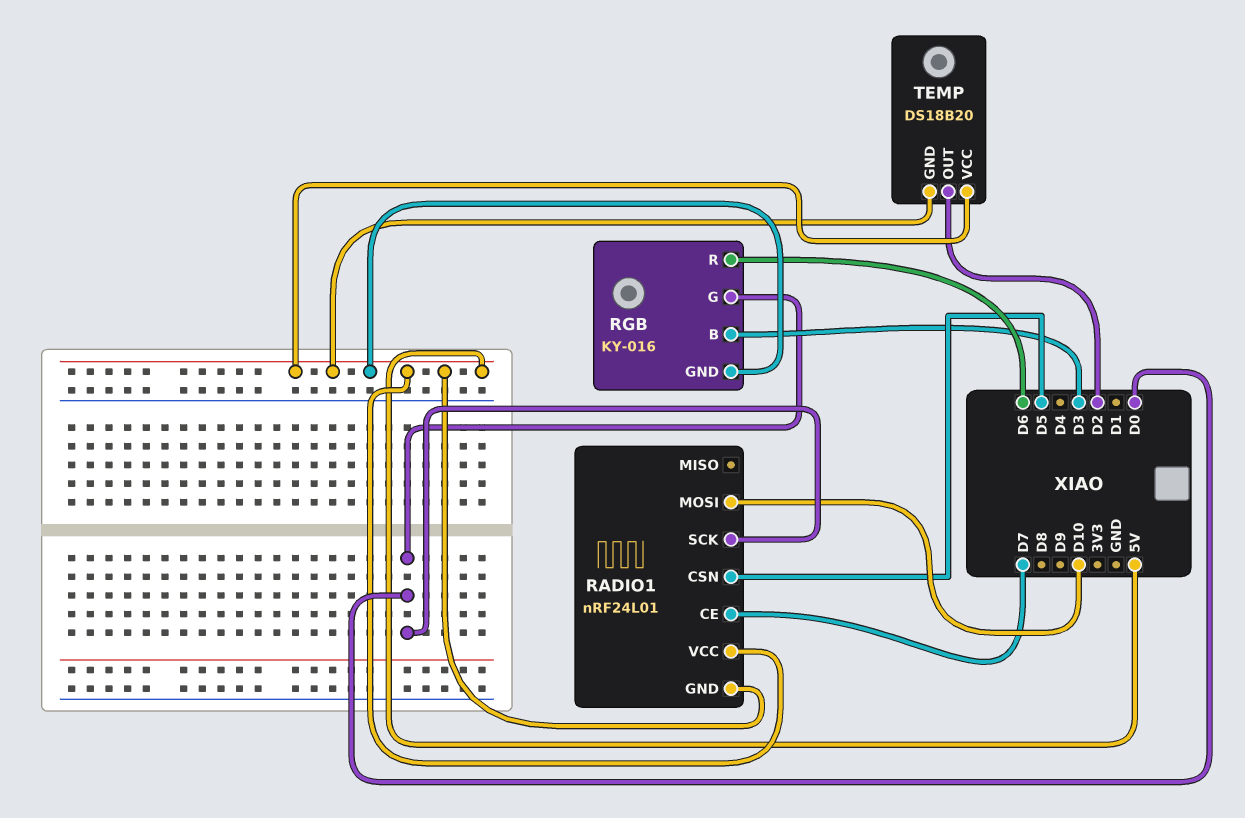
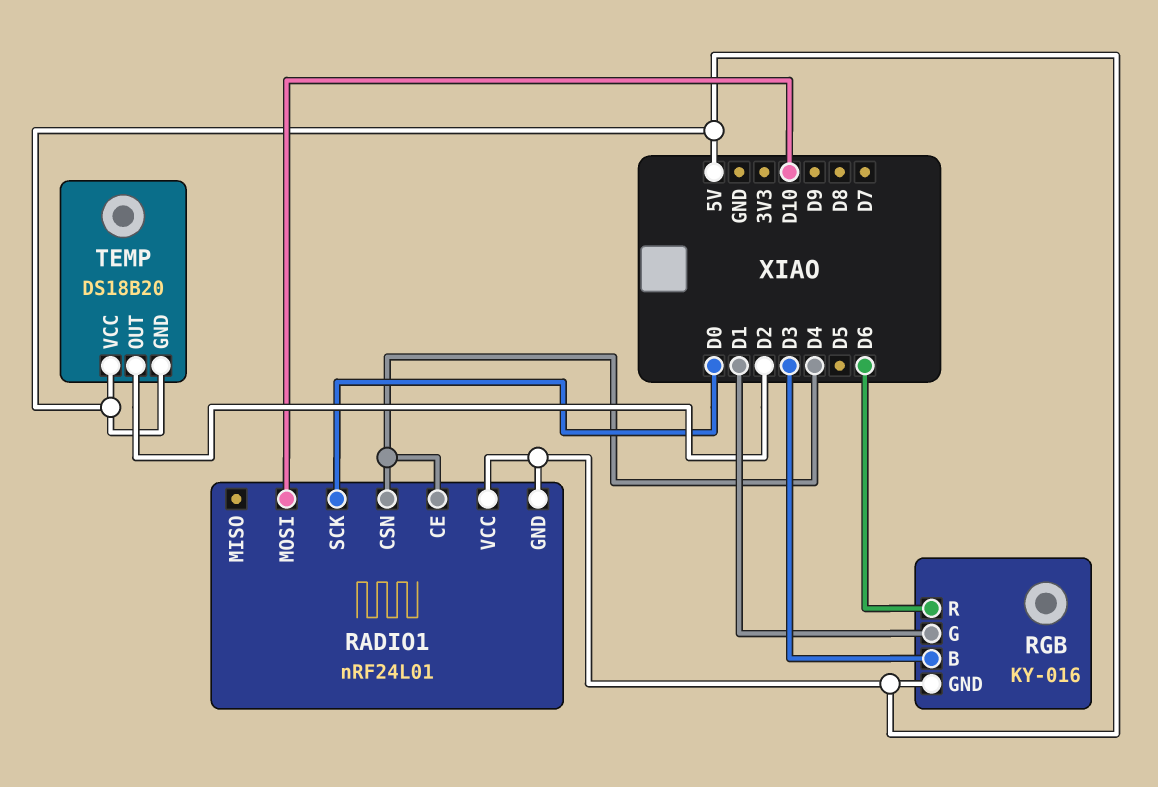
RADIO1 pin CE: D7 -> D4
RADIO1 pin CSN: D5 -> D4
RGB pin G: D0 -> D1

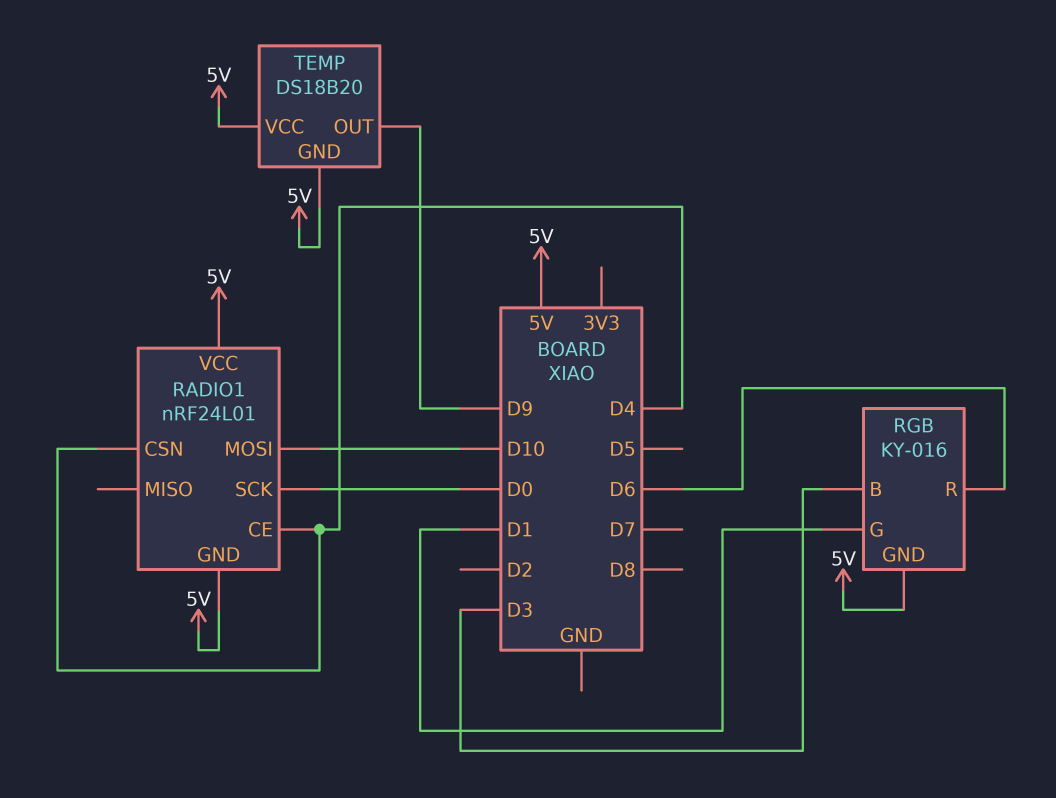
TEMP pin OUT: D2 -> D9

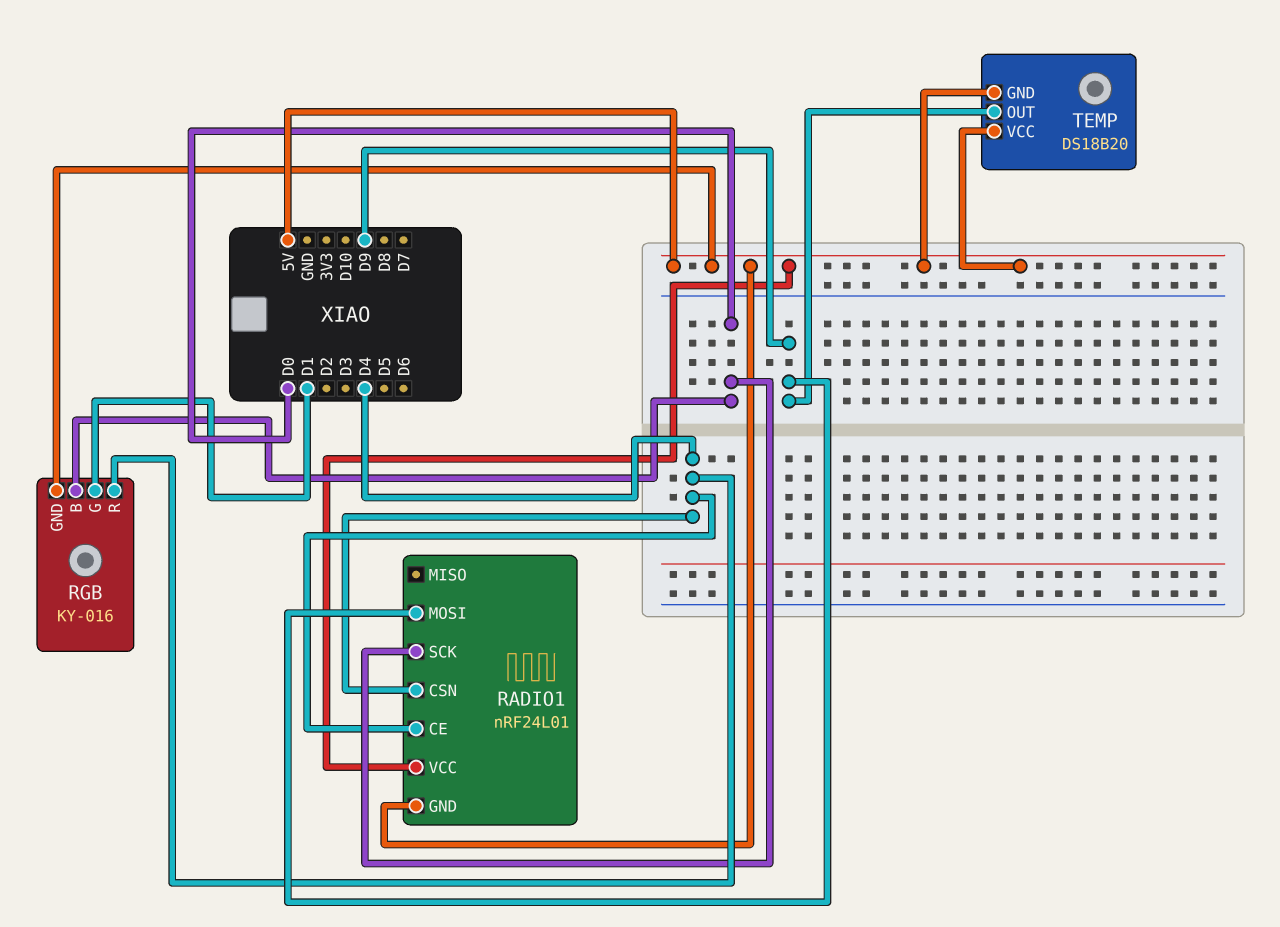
RADIO1 pin MOSI: D10 -> D9
RGB pin B: D3 -> D0
RGB pin R: D6 -> D4

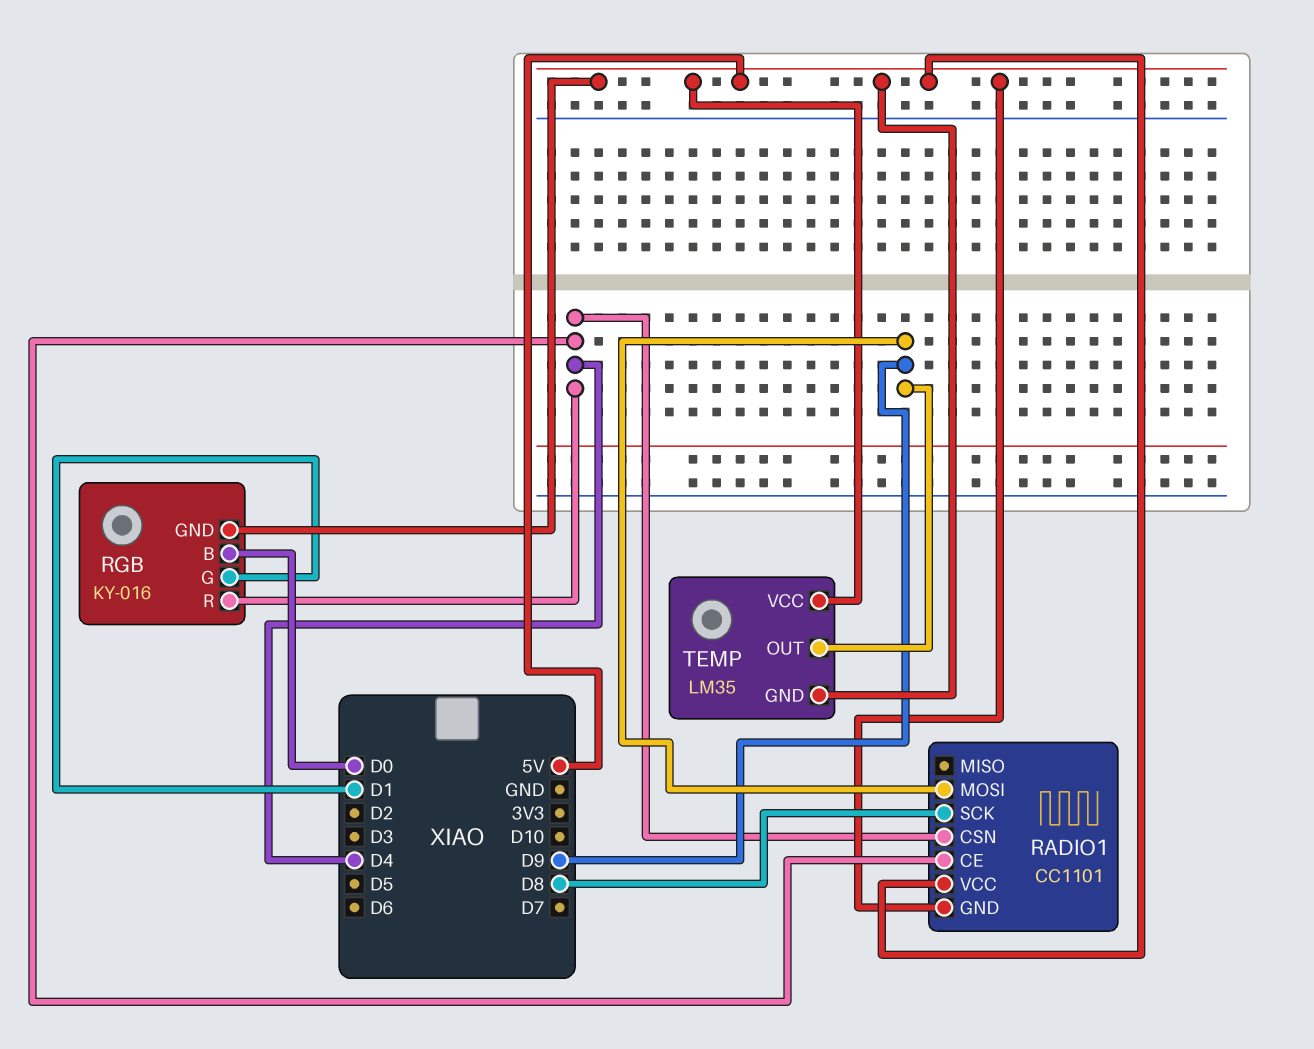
RADIO1: nRF24L01 -> CC1101
RADIO1 pin SCK: D0 -> D8
TEMP: DS18B20 -> LM35

